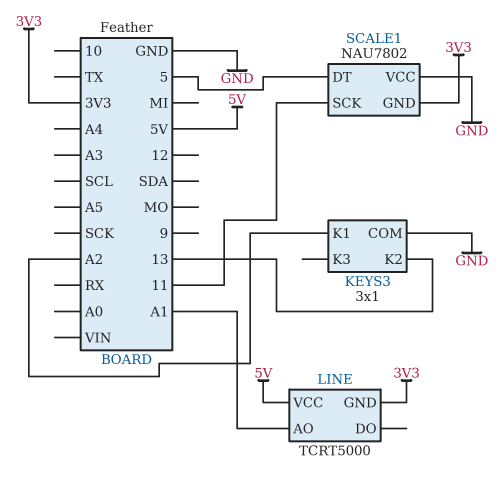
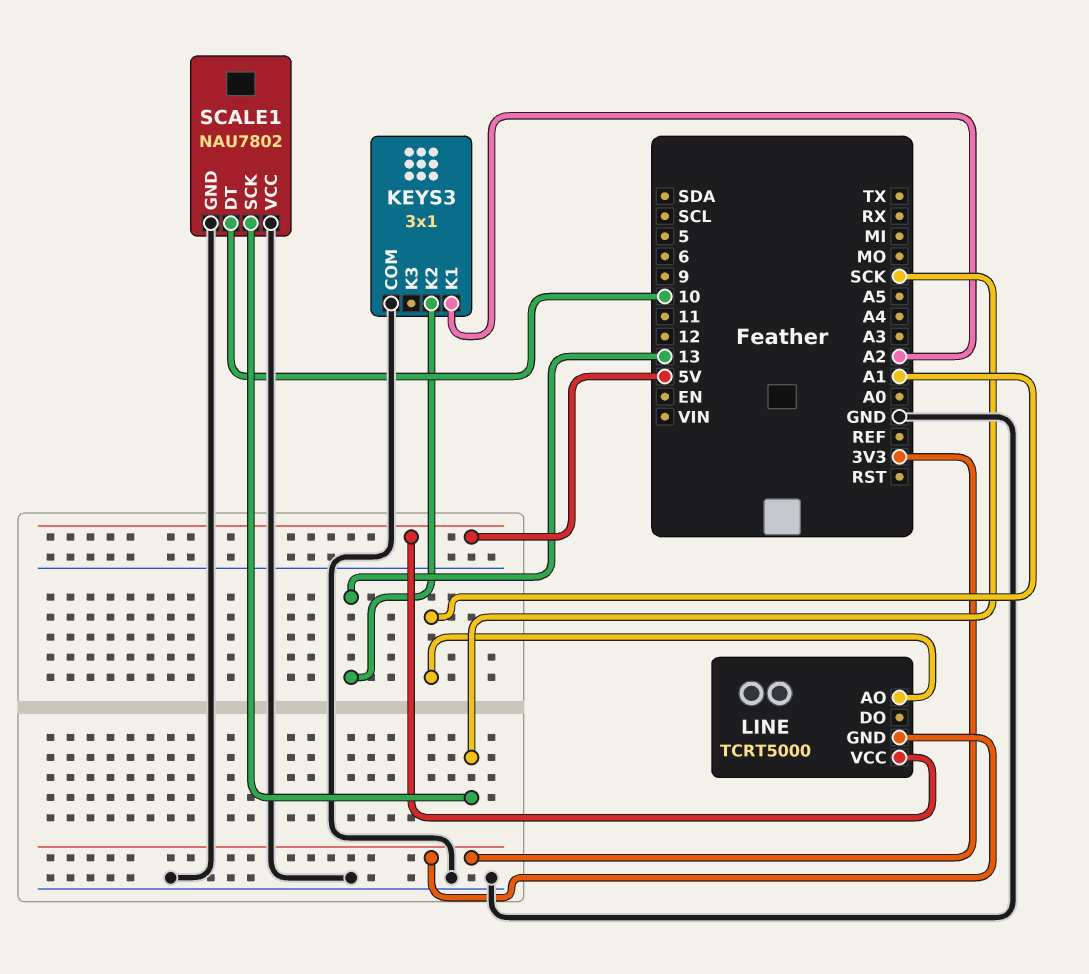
SCALE1 pin DT: 5 -> 10
SCALE1 pin GND: 3V3 -> GND
SCALE1 pin SCK: 11 -> SCK

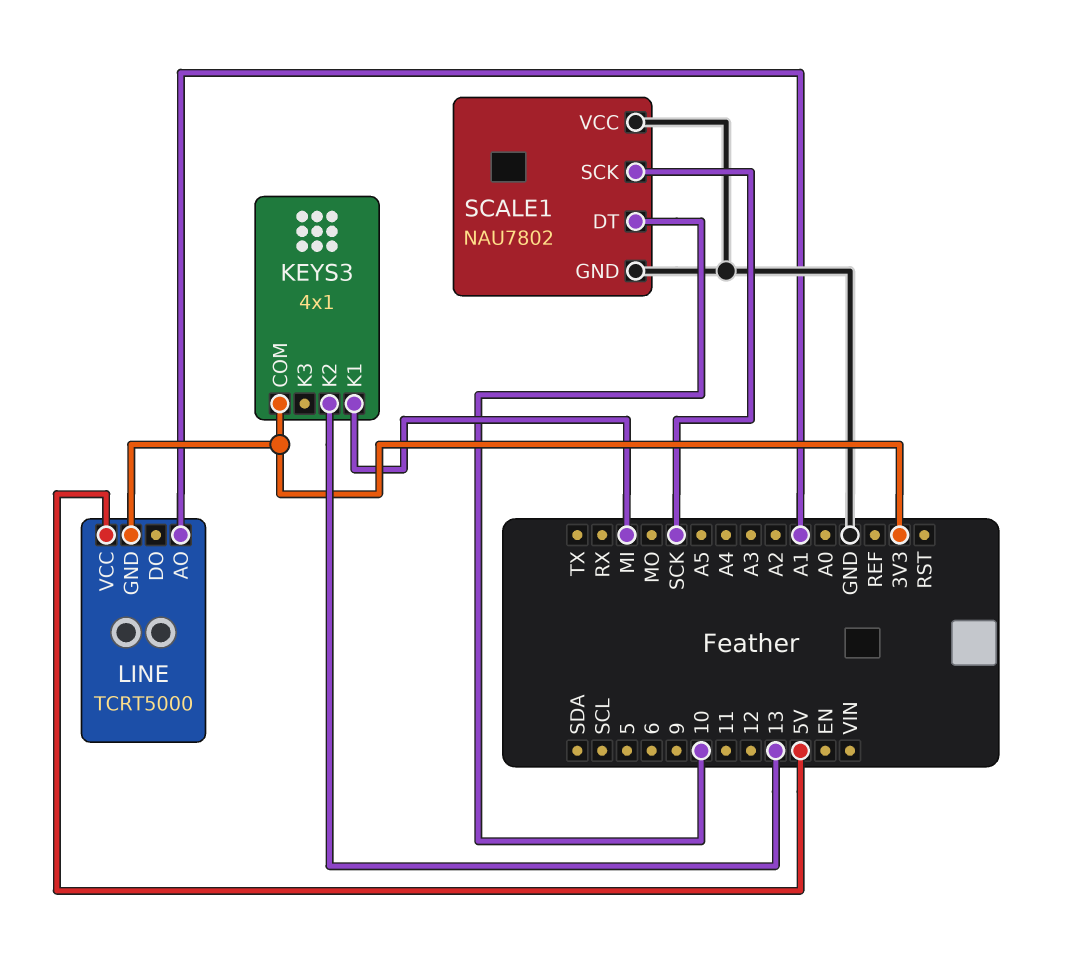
KEYS3: 3x1 -> 4x1
KEYS3 pin COM: GND -> 3V3
KEYS3 pin K1: A2 -> MI

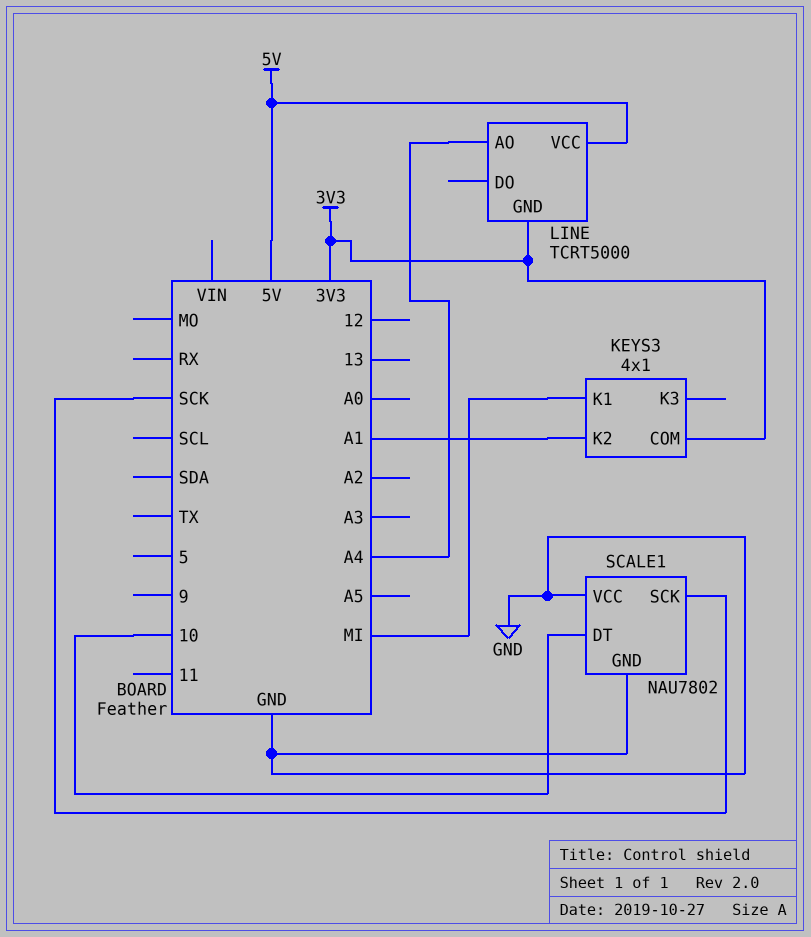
KEYS3 pin K2: 13 -> A1
LINE pin AO: A1 -> A4

